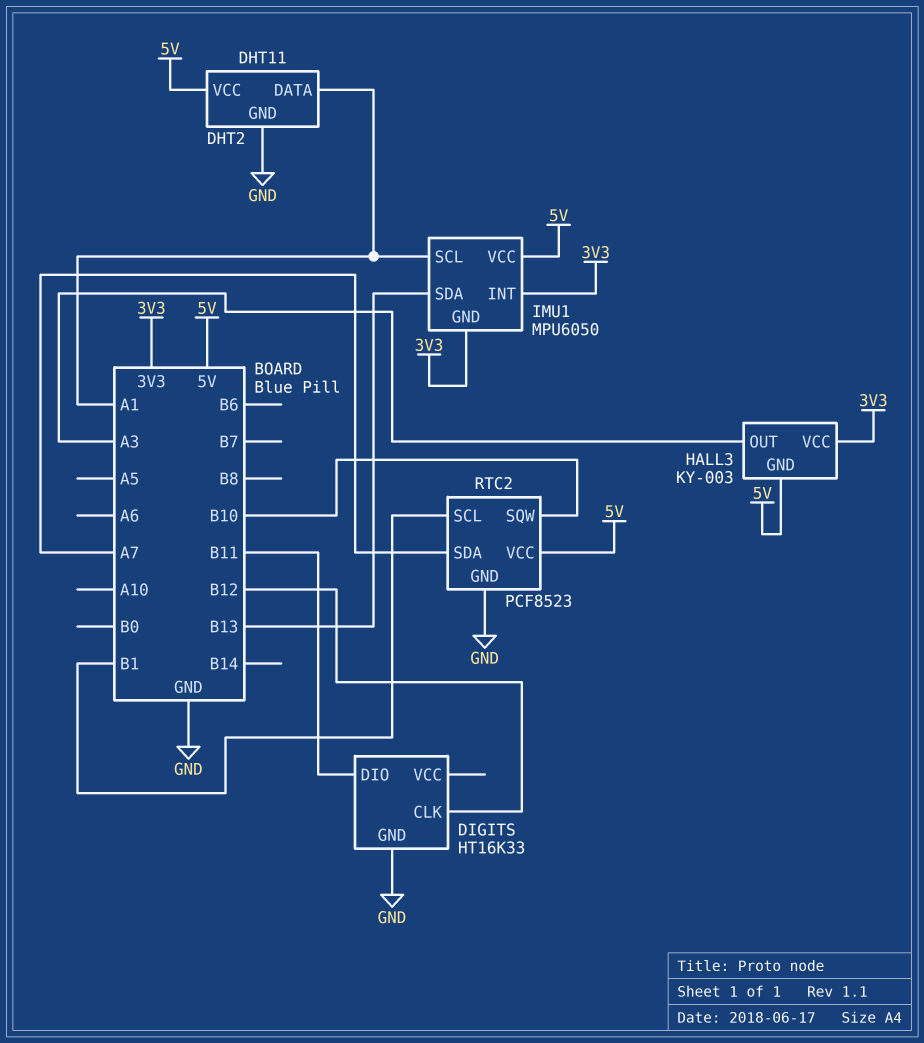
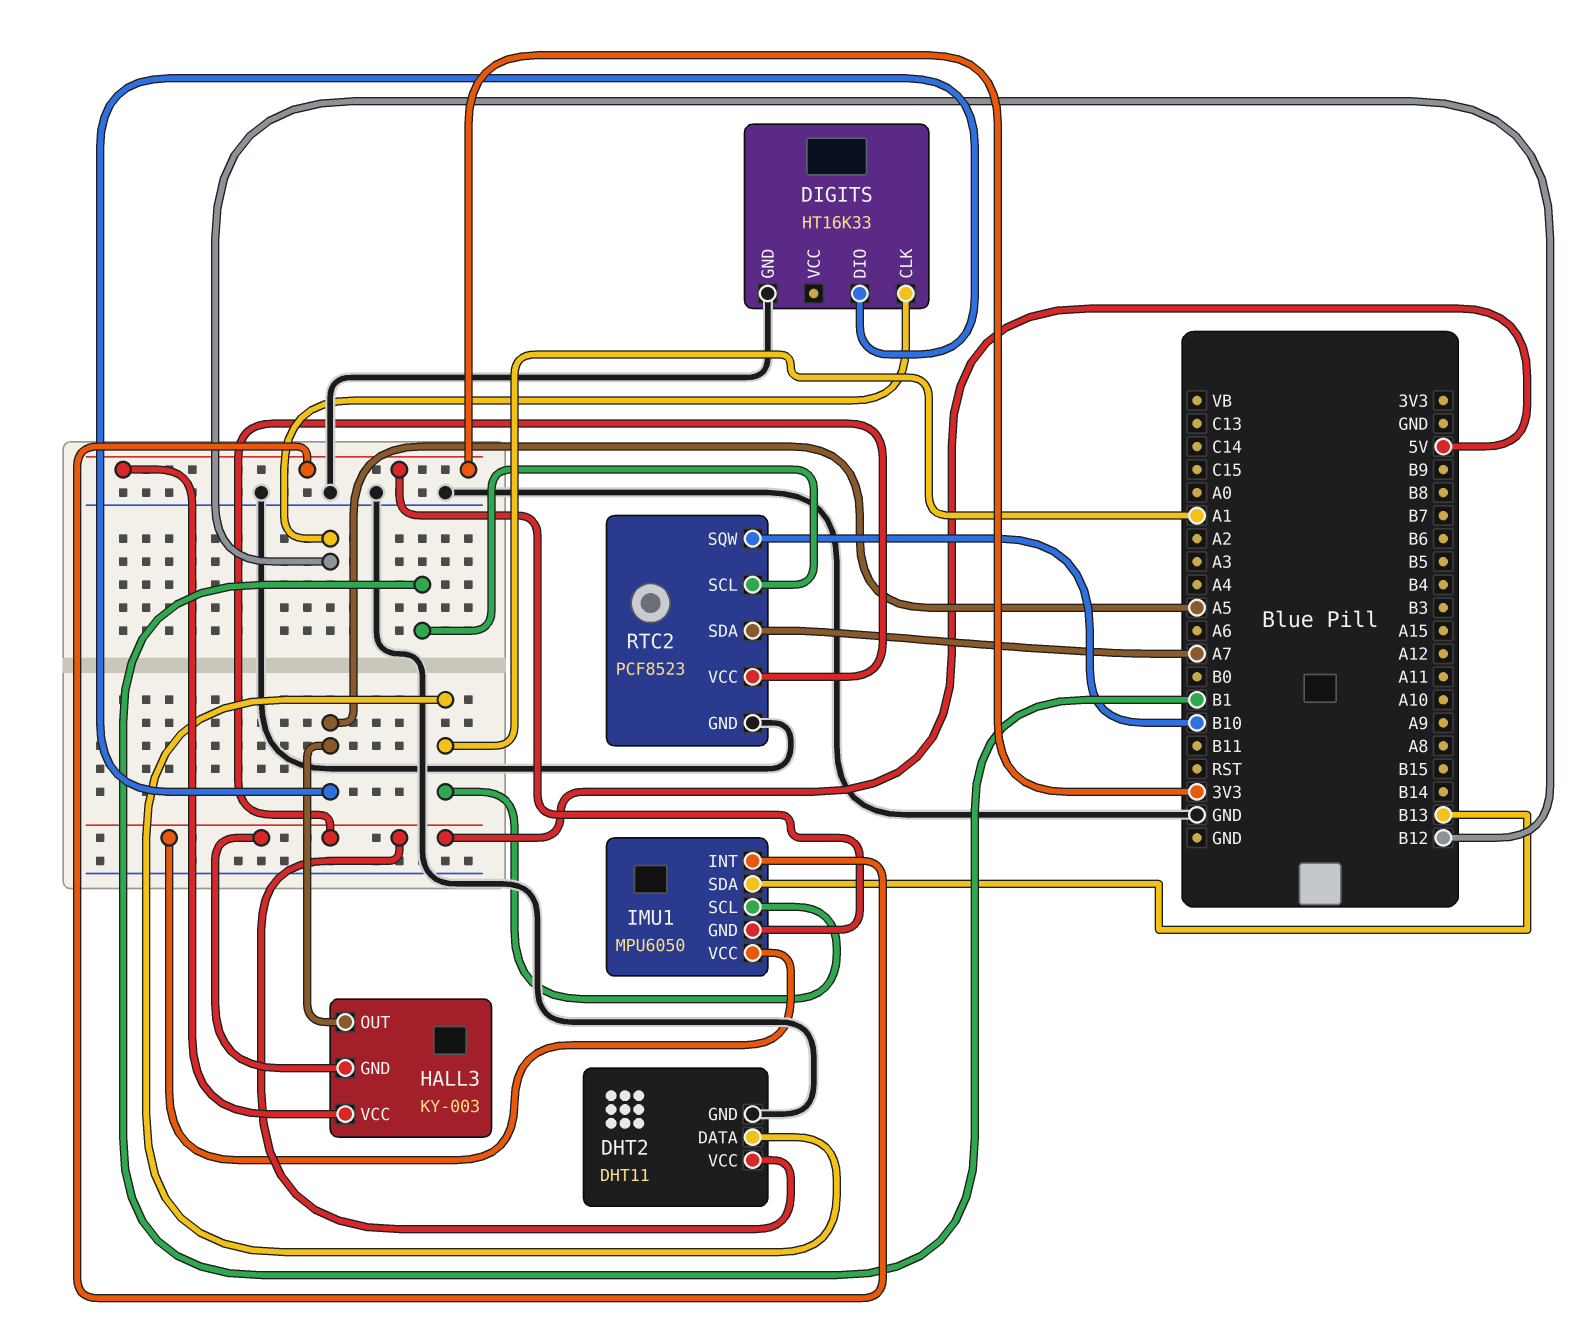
DIGITS pin DIO: B11 -> A5
HALL3 pin OUT: A3 -> A5

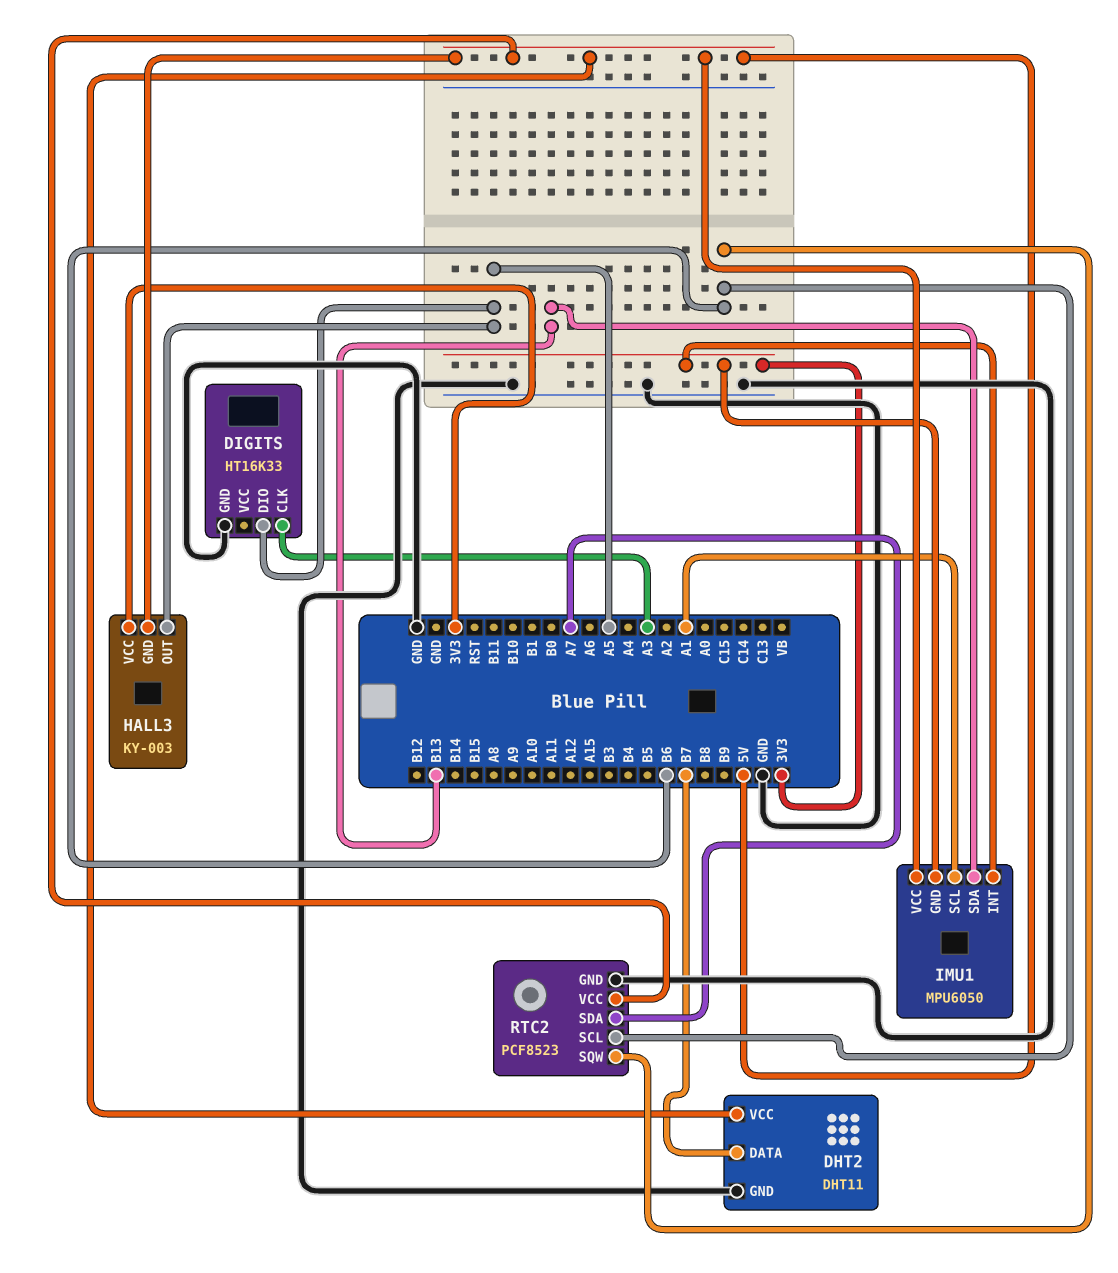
DHT2 pin DATA: A1 -> B7
DIGITS pin CLK: B12 -> A3
RTC2 pin SCL: B1 -> B6
RTC2 pin SQW: B10 -> B6

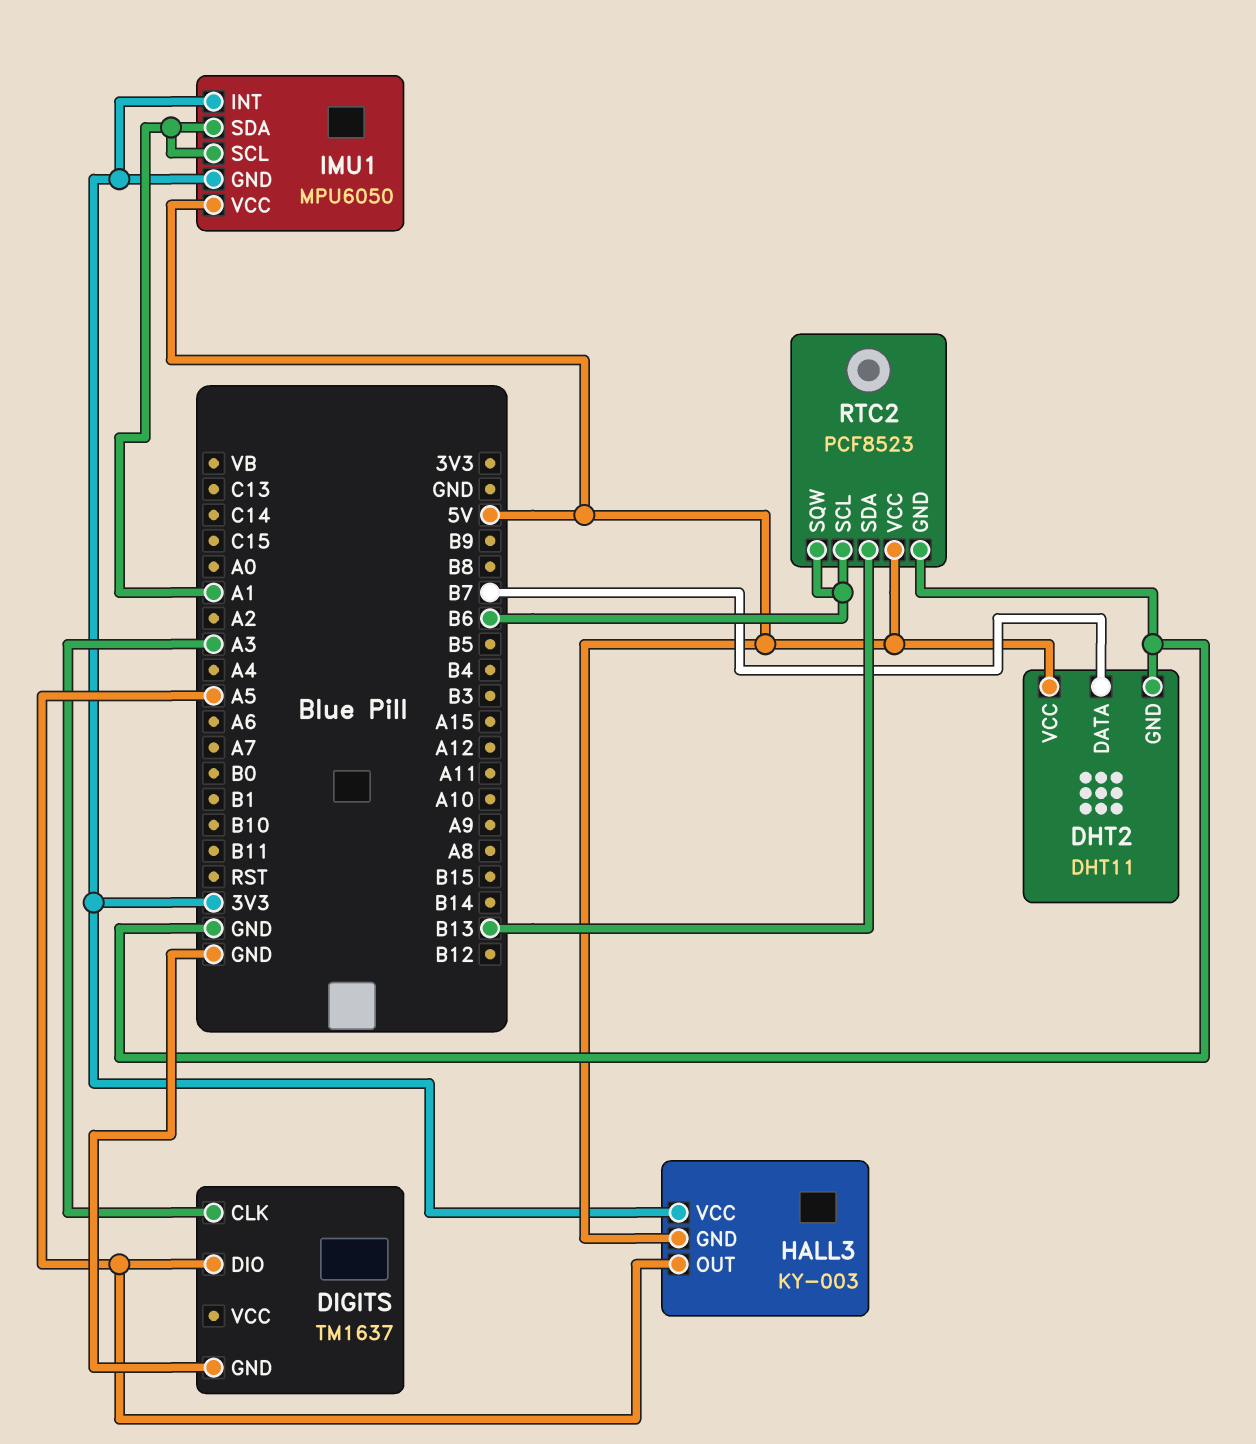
DIGITS: HT16K33 -> TM1637
IMU1 pin SDA: B13 -> A1
RTC2 pin SDA: A7 -> B13

